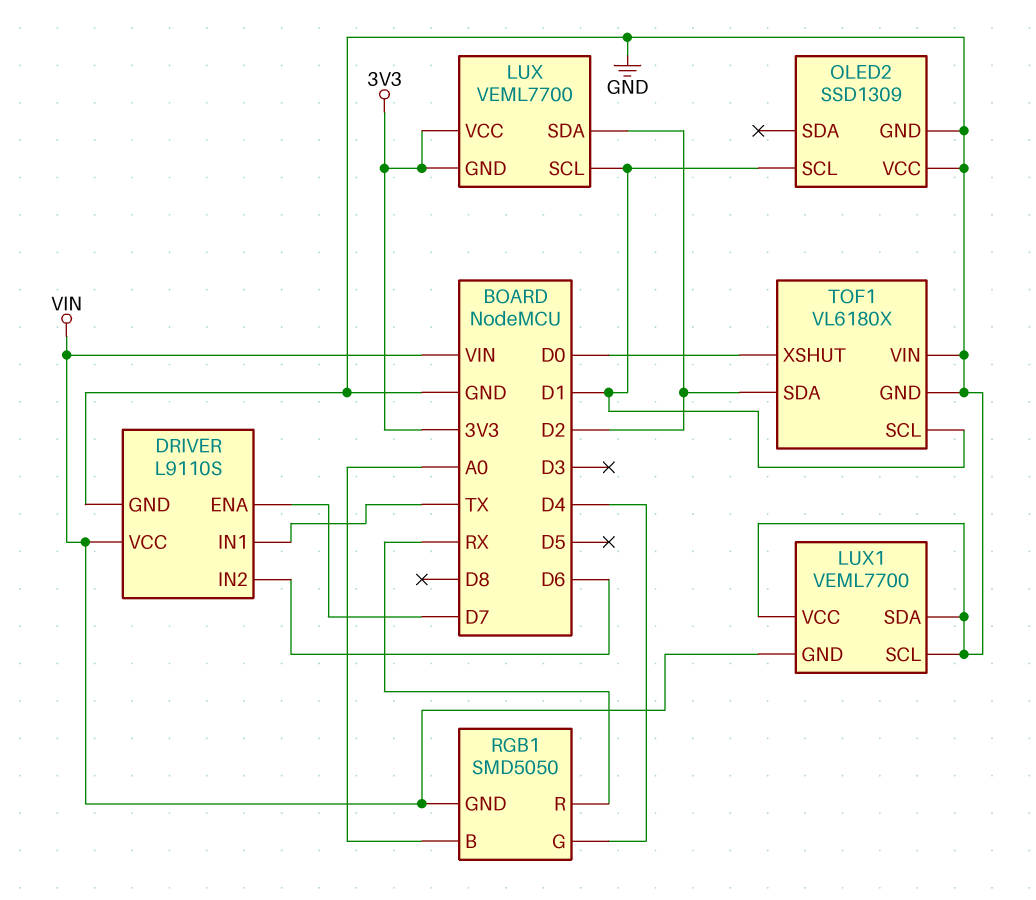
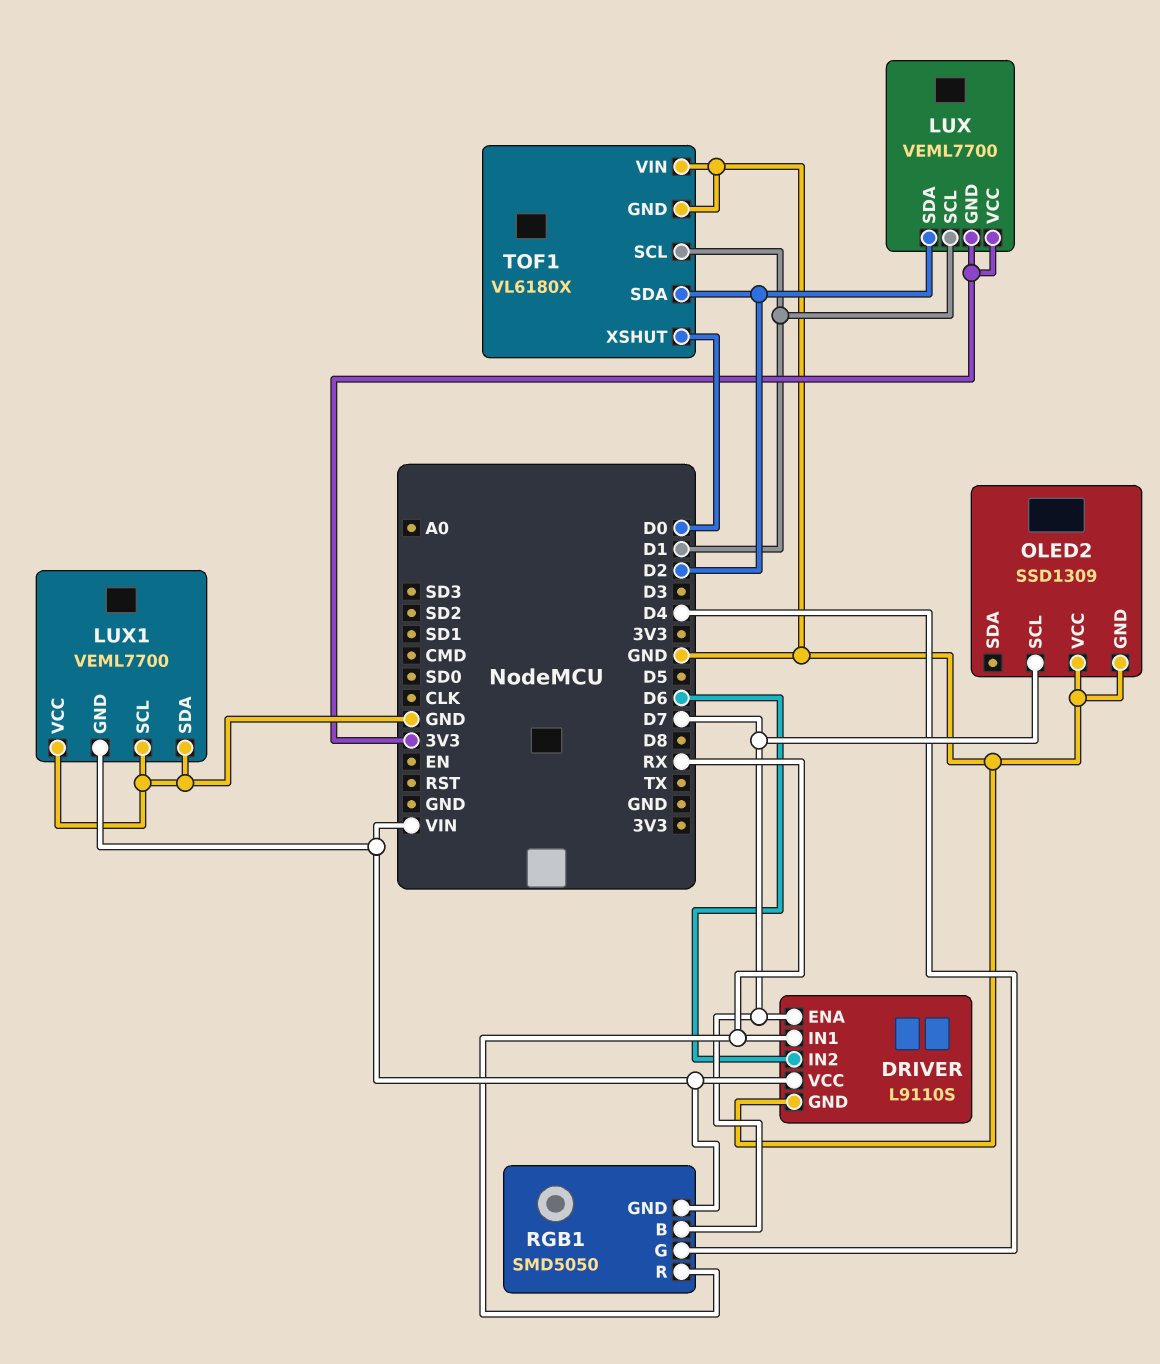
DRIVER pin IN1: TX -> RX
OLED2 pin SCL: D1 -> D7
RGB1 pin B: A0 -> D7

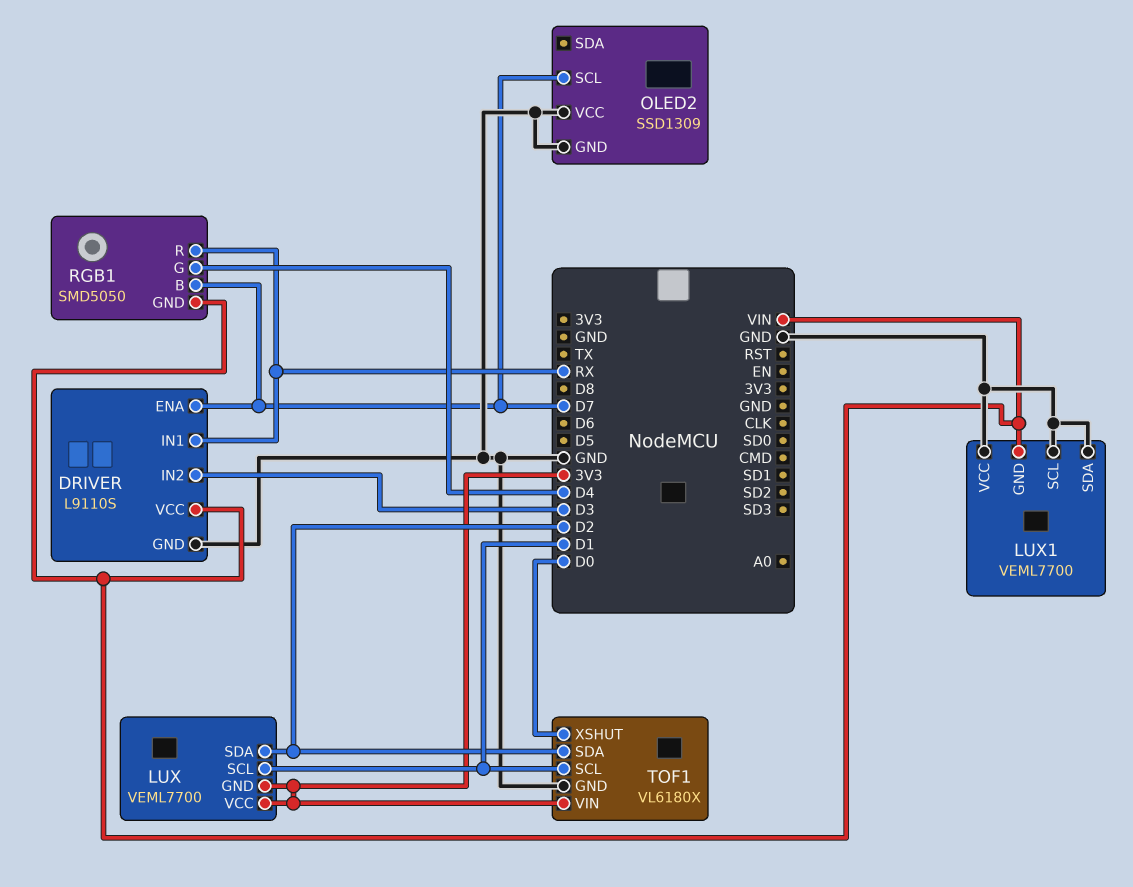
DRIVER pin IN2: D6 -> D3
TOF1 pin VIN: GND -> 3V3

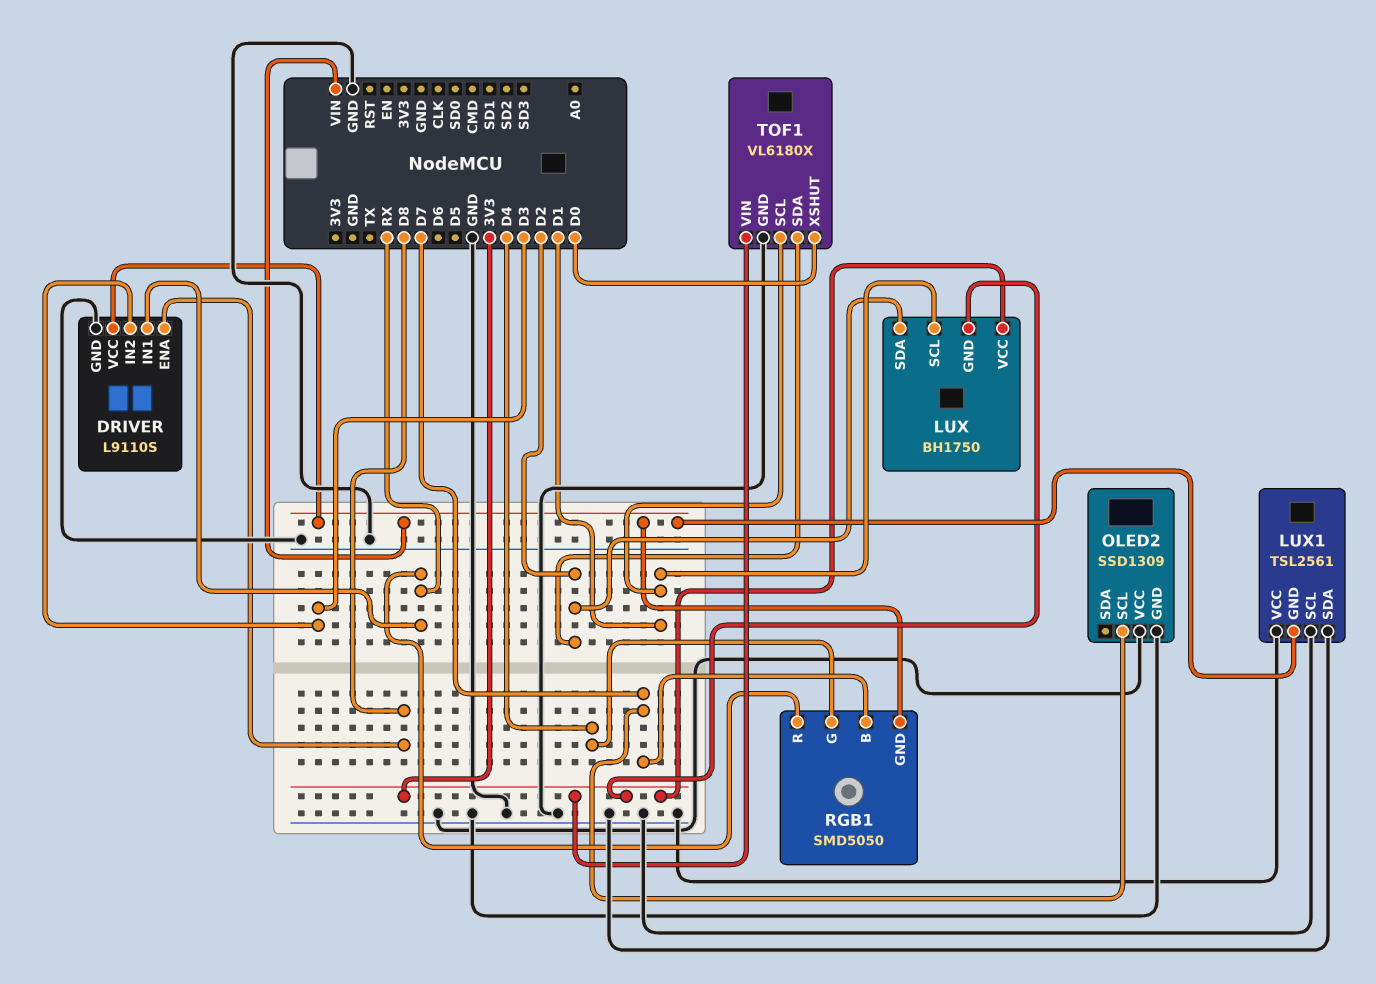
DRIVER pin ENA: D7 -> D8
LUX: VEML7700 -> BH1750
LUX1: VEML7700 -> TSL2561

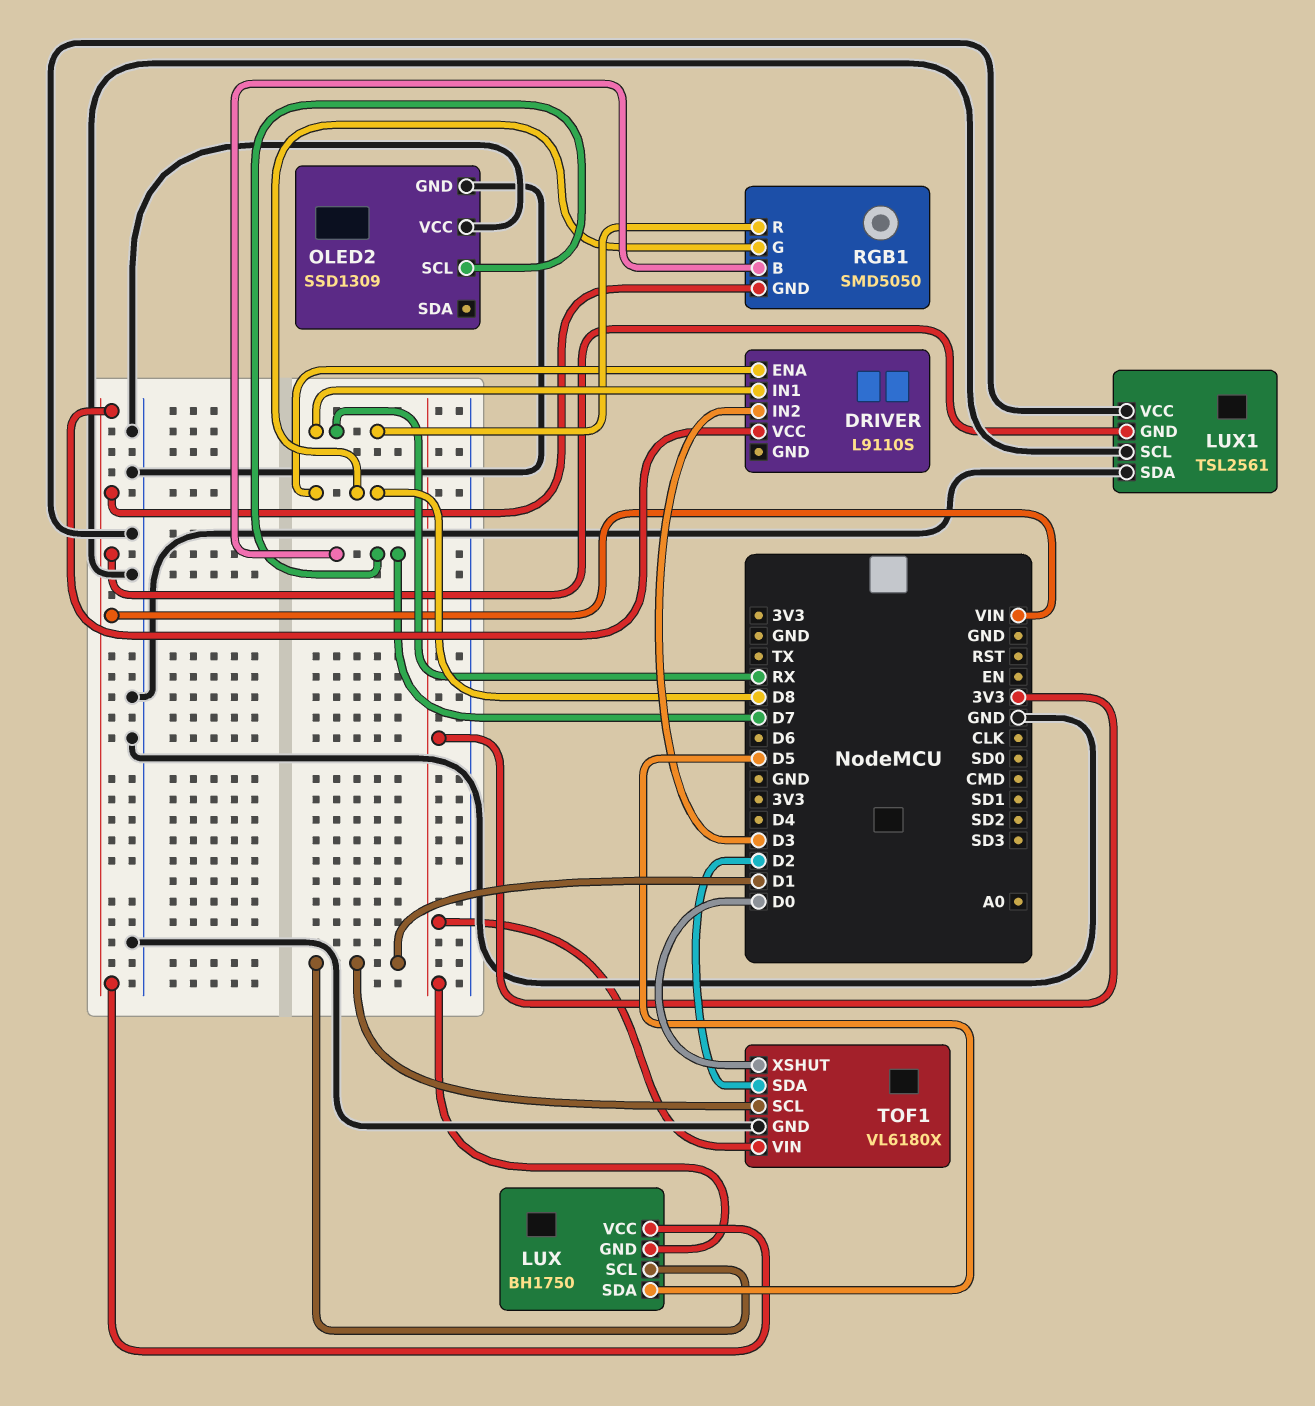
DRIVER pin GND: GND -> none
LUX pin SDA: D2 -> D5
LUX pin VCC: 3V3 -> VIN
RGB1 pin G: D4 -> D8

